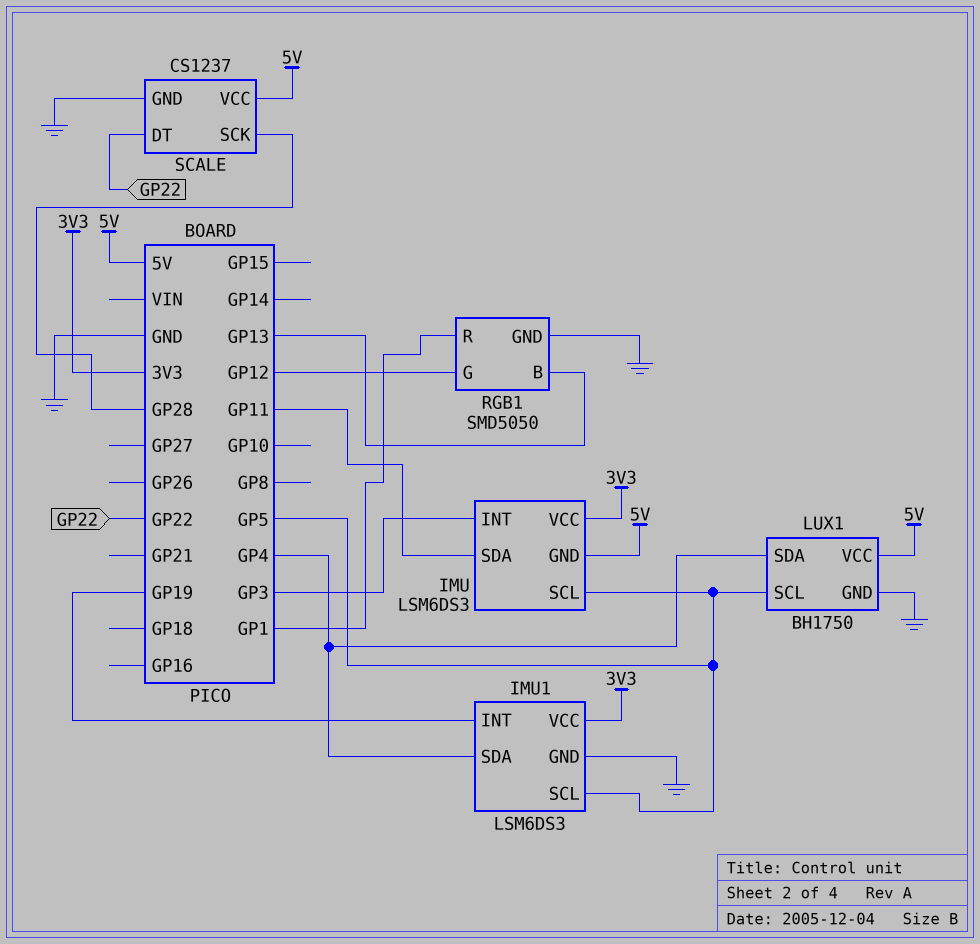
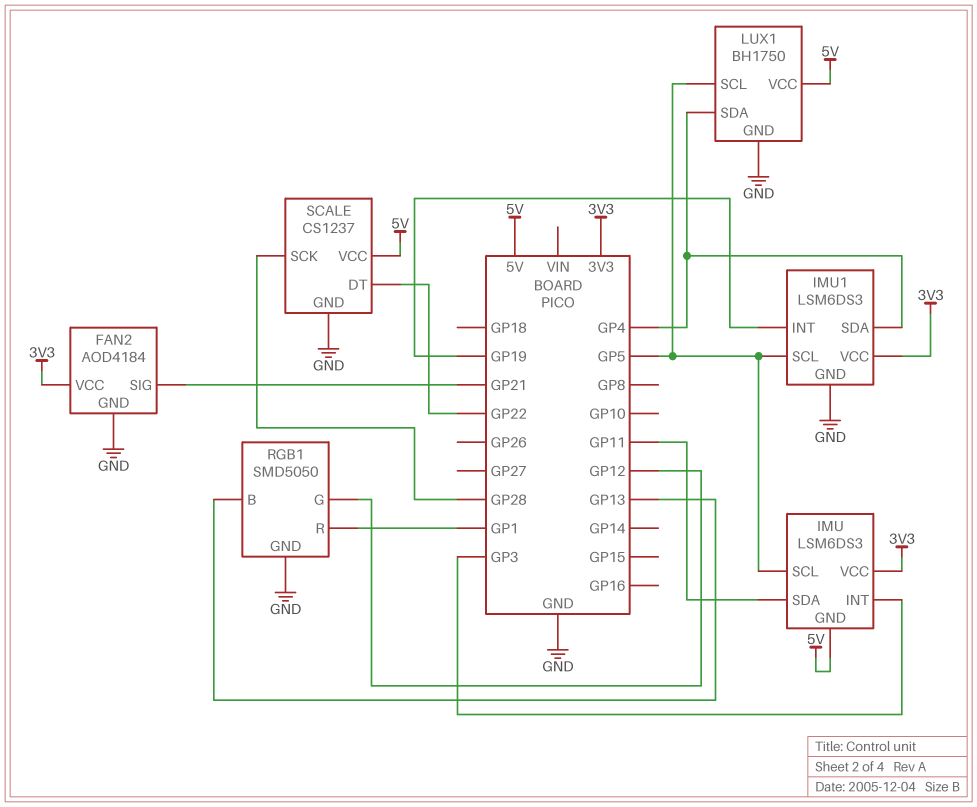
FAN2: none -> AOD4184
FAN2 pin GND: none -> GND
FAN2 pin SIG: none -> GP21
FAN2 pin VCC: none -> 3V3

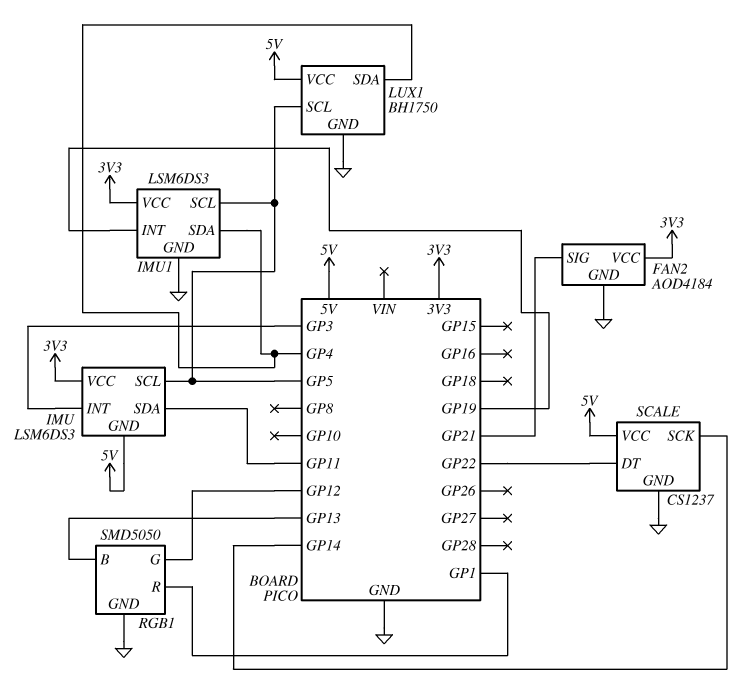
SCALE pin SCK: GP28 -> GP14

